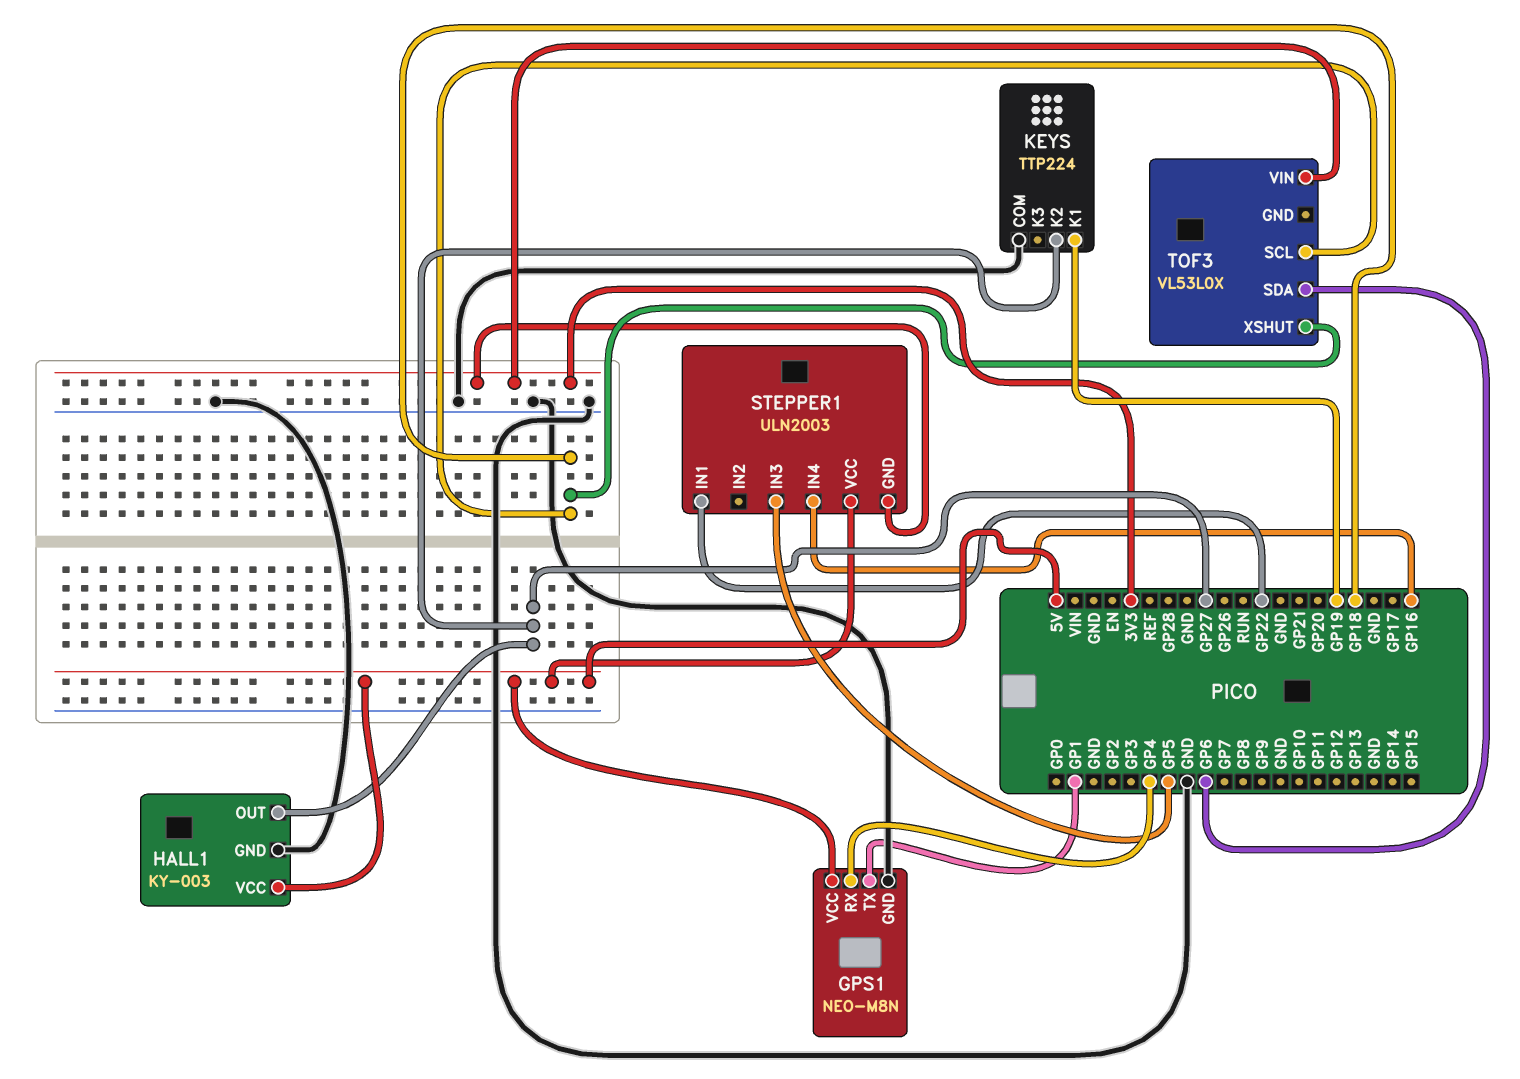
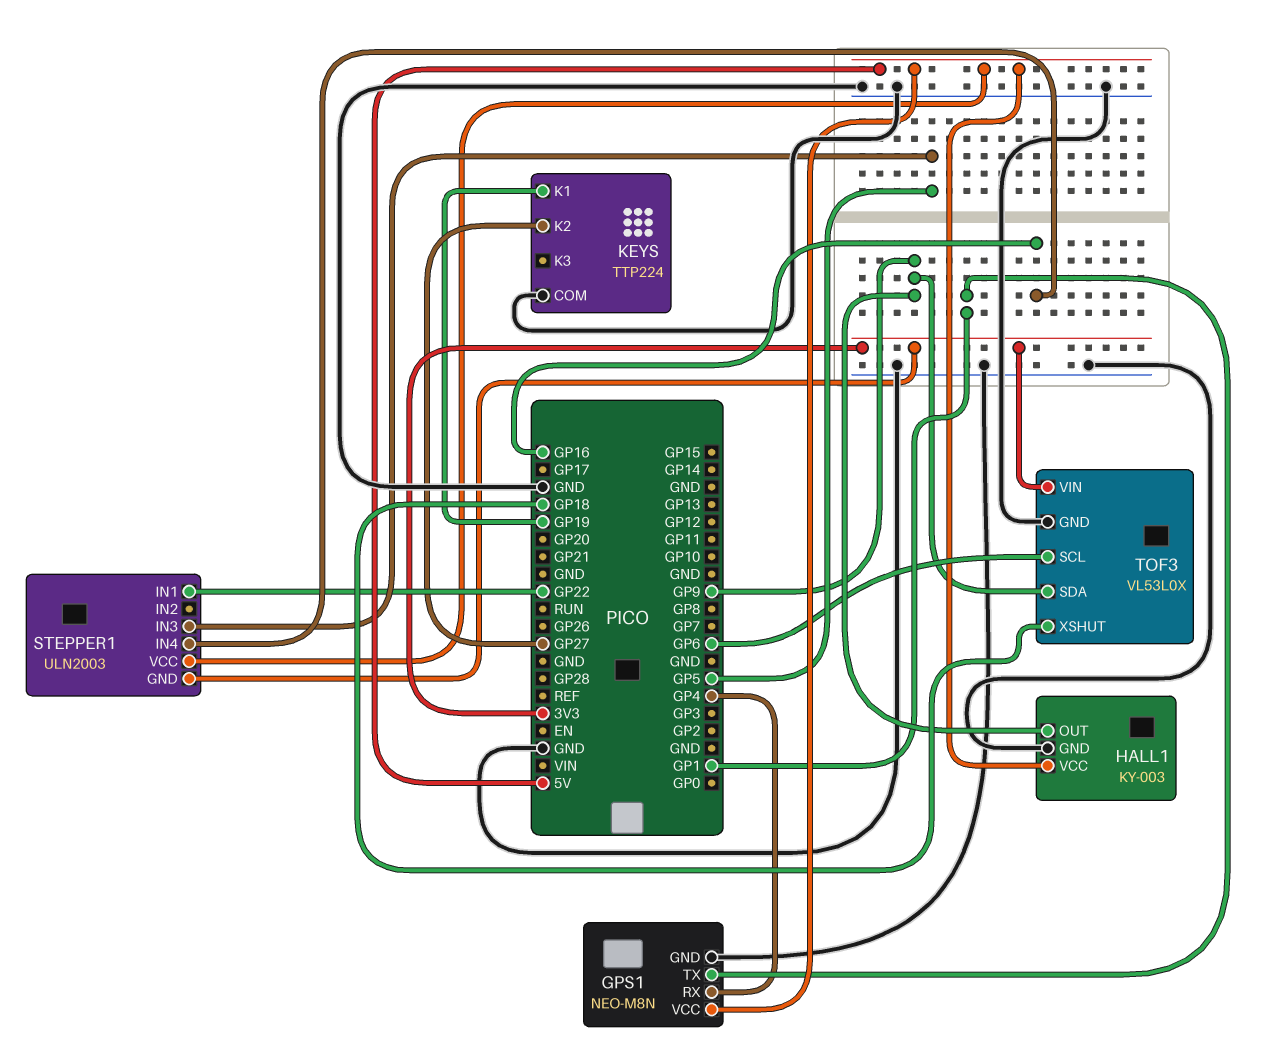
HALL1 pin OUT: GP27 -> GP9
TOF3 pin GND: none -> GND
TOF3 pin SCL: GP18 -> GP6
TOF3 pin SDA: GP6 -> GP9

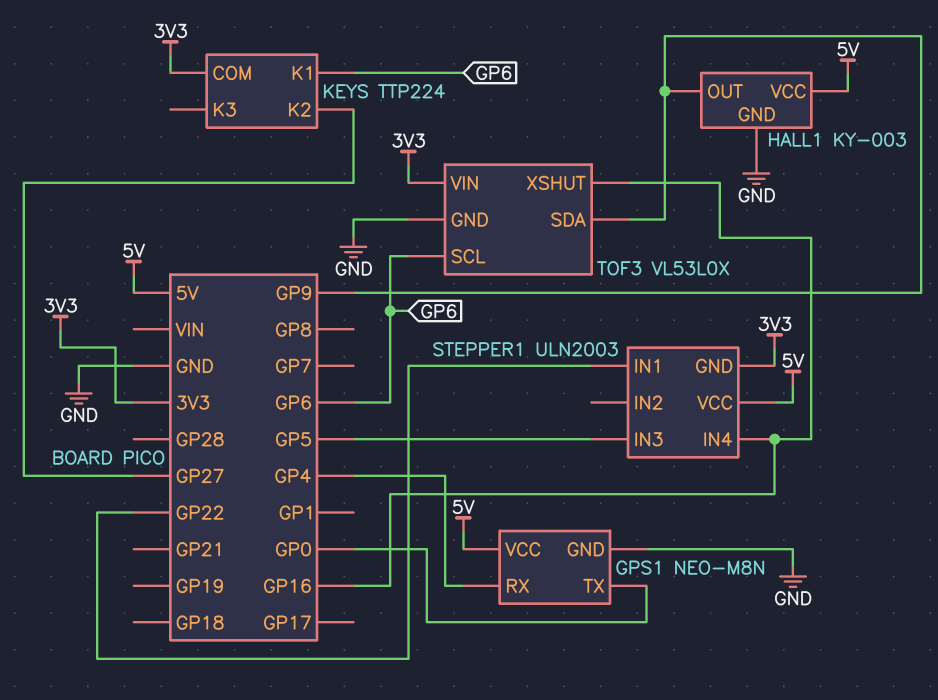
GPS1 pin TX: GP1 -> GP0
KEYS pin COM: GND -> 3V3
KEYS pin K1: GP19 -> GP6
TOF3 pin XSHUT: GP18 -> GP16

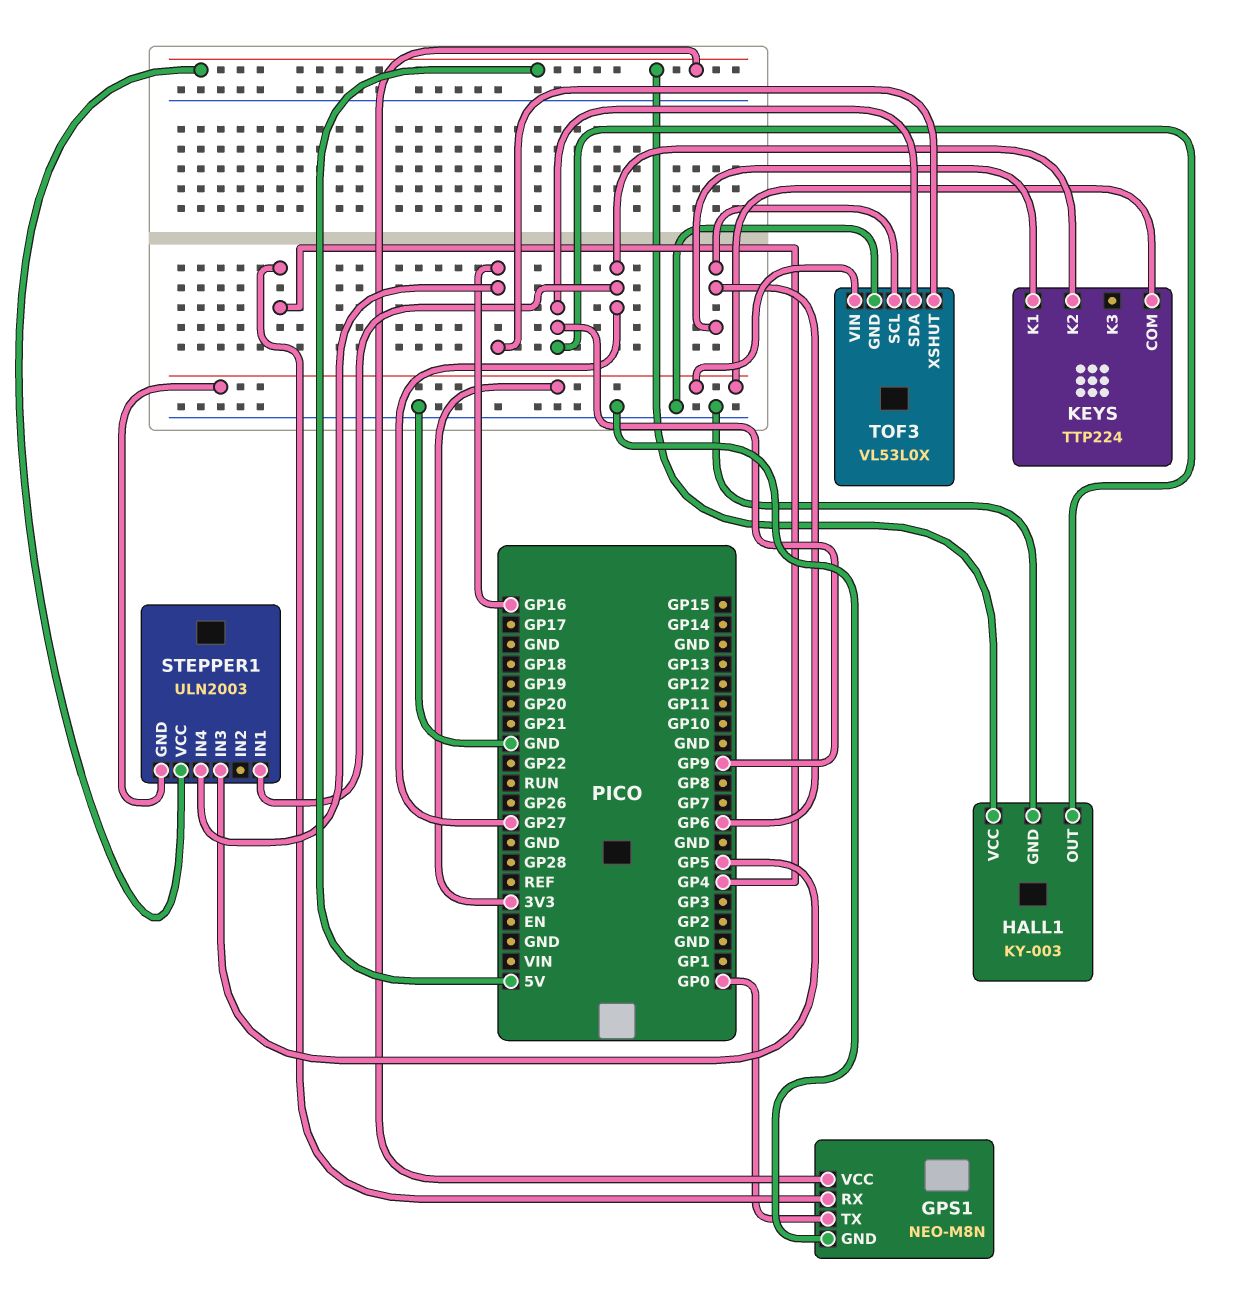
STEPPER1 pin IN1: GP22 -> GP27

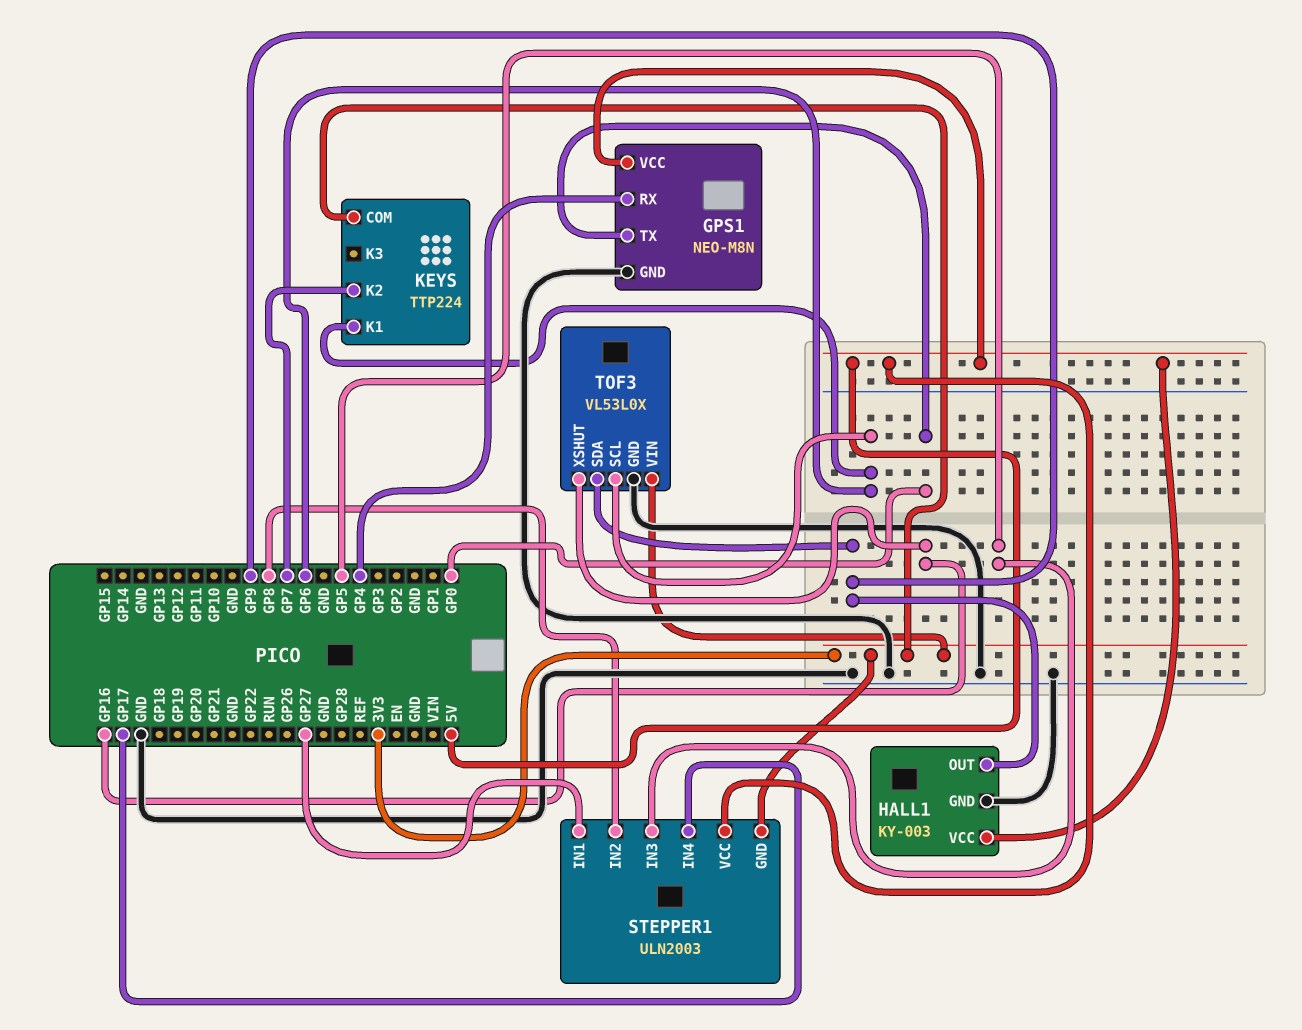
KEYS pin K2: GP27 -> GP7
STEPPER1 pin IN2: none -> GP8
STEPPER1 pin IN4: GP16 -> GP17

